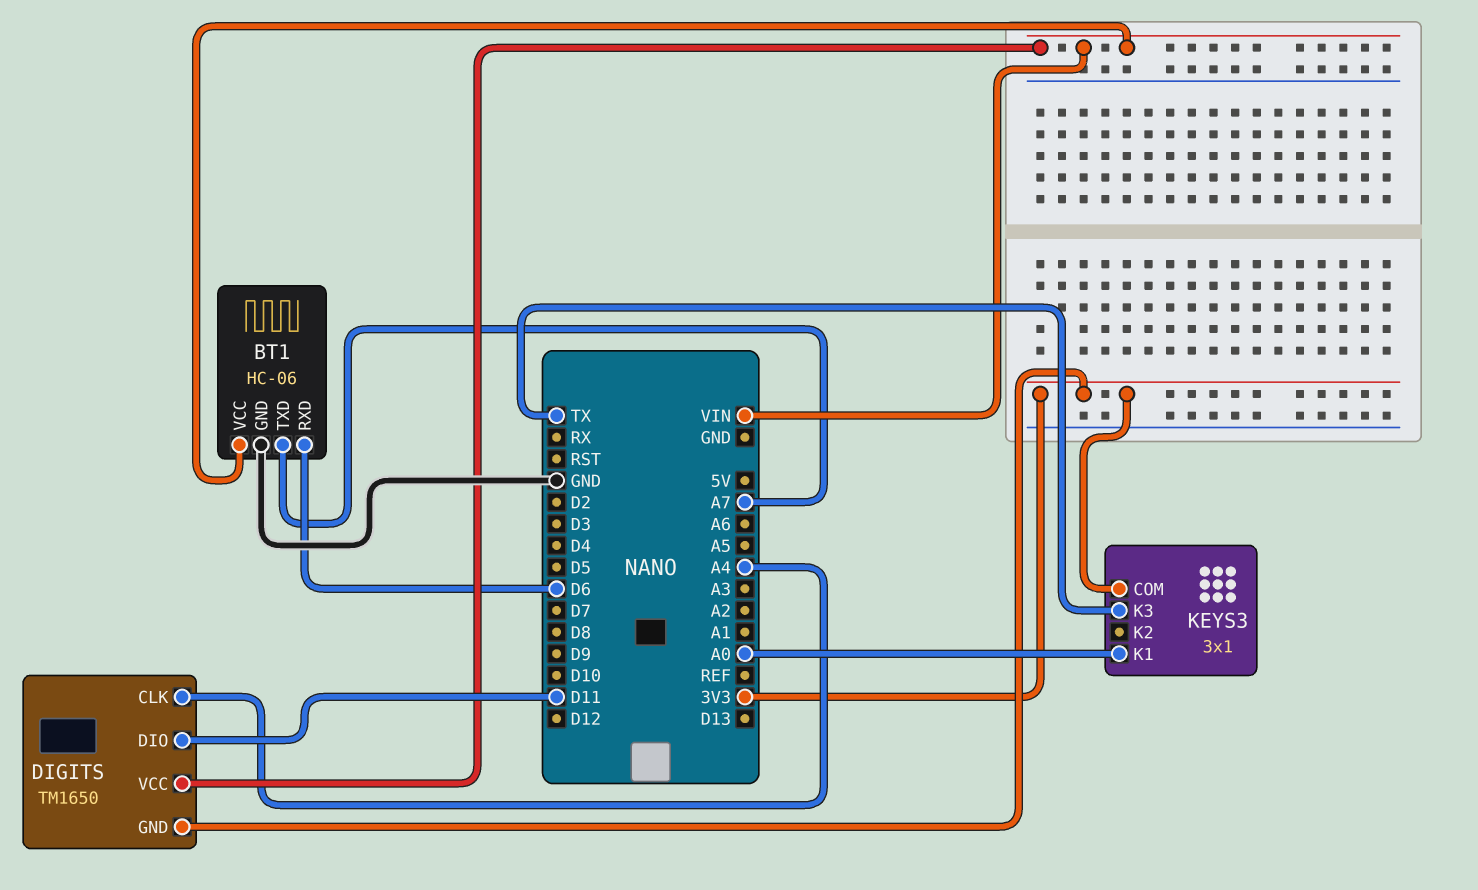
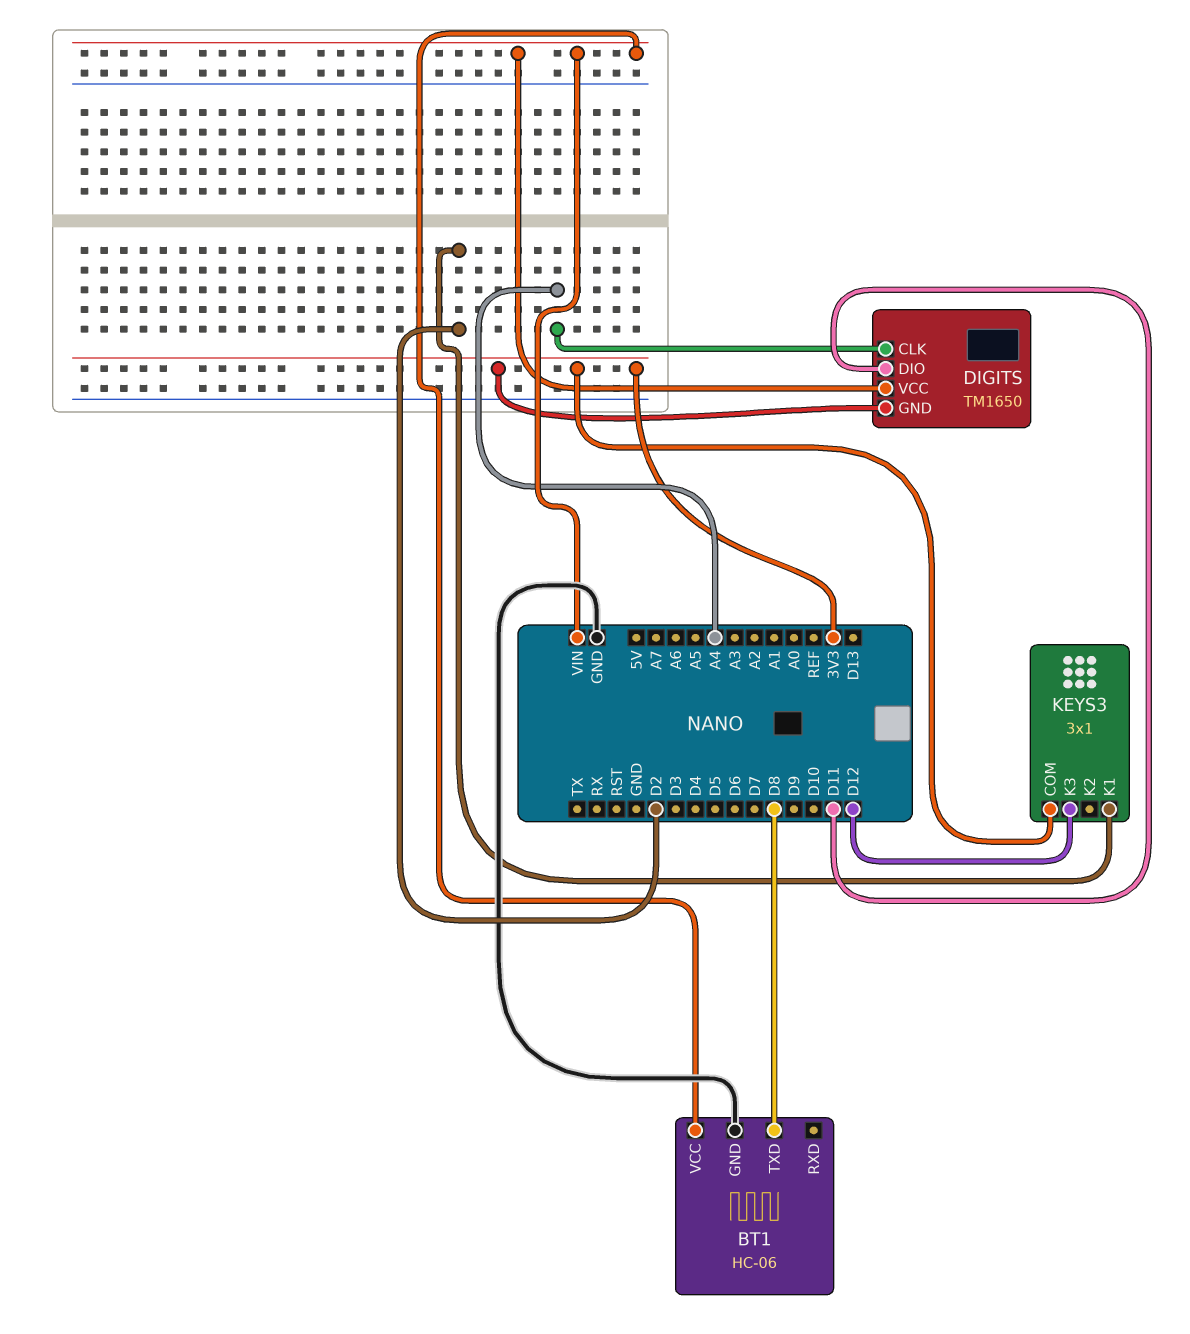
BT1 pin RXD: D6 -> none
BT1 pin TXD: A7 -> D8
KEYS3 pin K1: A0 -> D2
KEYS3 pin K3: TX -> D12

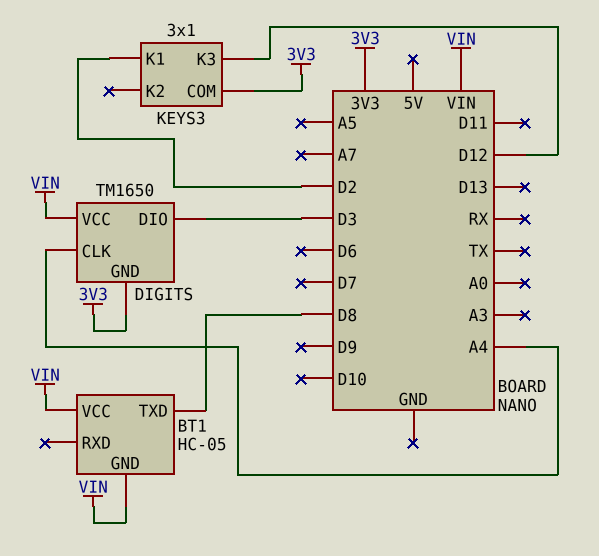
BT1: HC-06 -> HC-05
BT1 pin GND: GND -> VIN
DIGITS pin DIO: D11 -> D3

